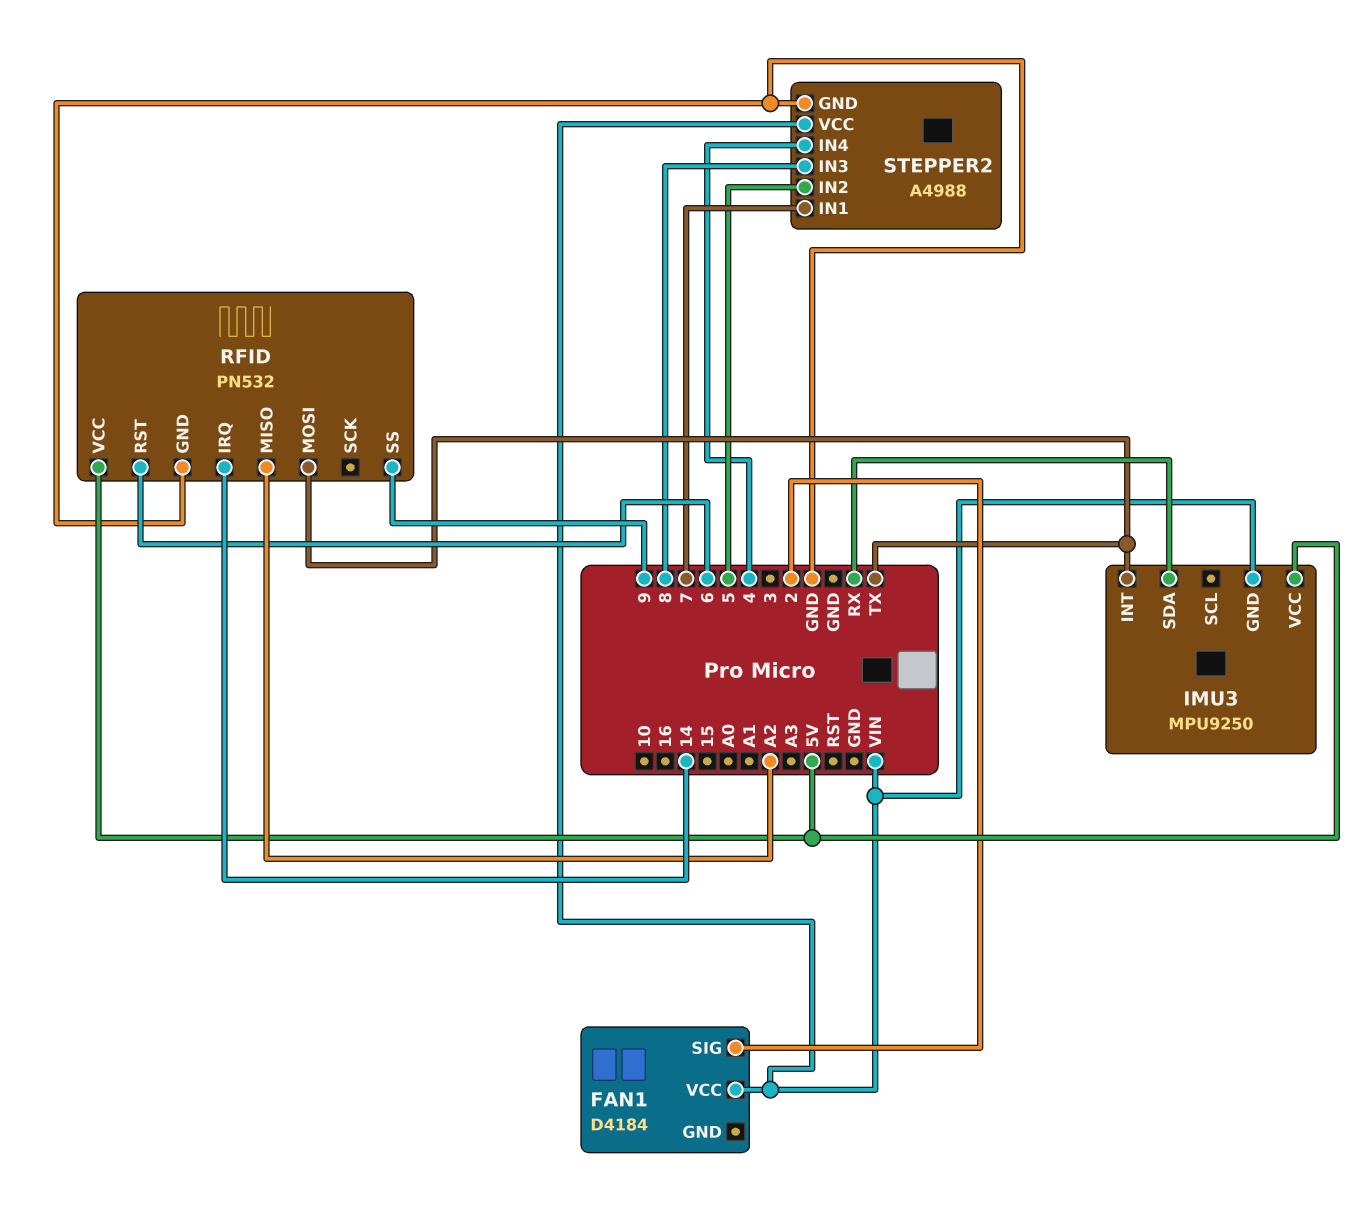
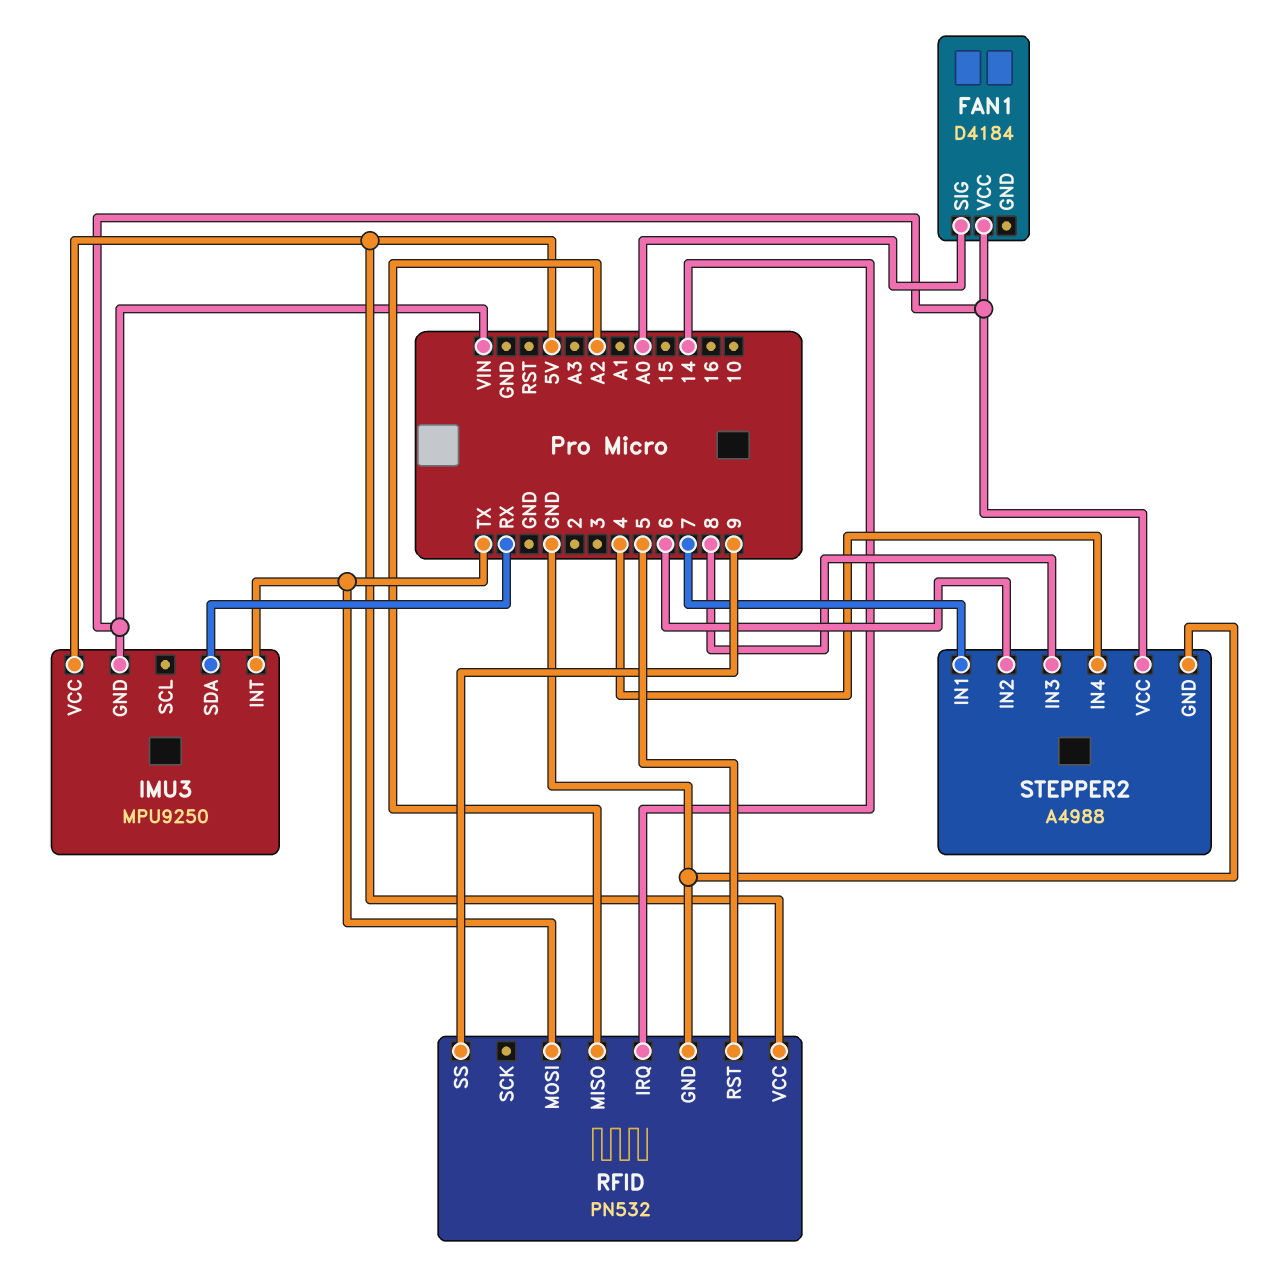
FAN1 pin SIG: 2 -> A0
RFID pin RST: 6 -> 5
STEPPER2 pin IN2: 5 -> 6

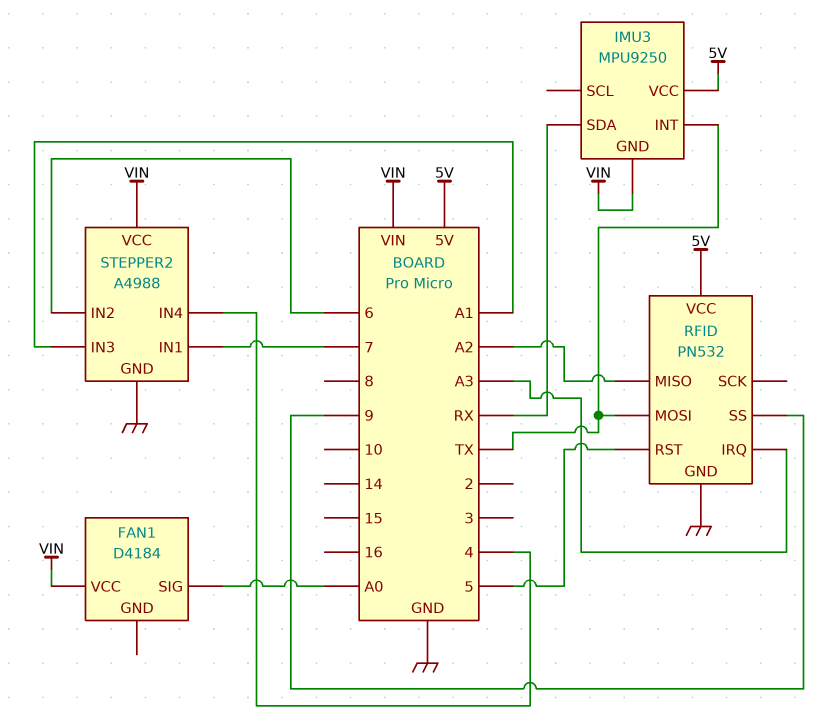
RFID pin IRQ: 14 -> A3
STEPPER2 pin IN3: 8 -> A1

